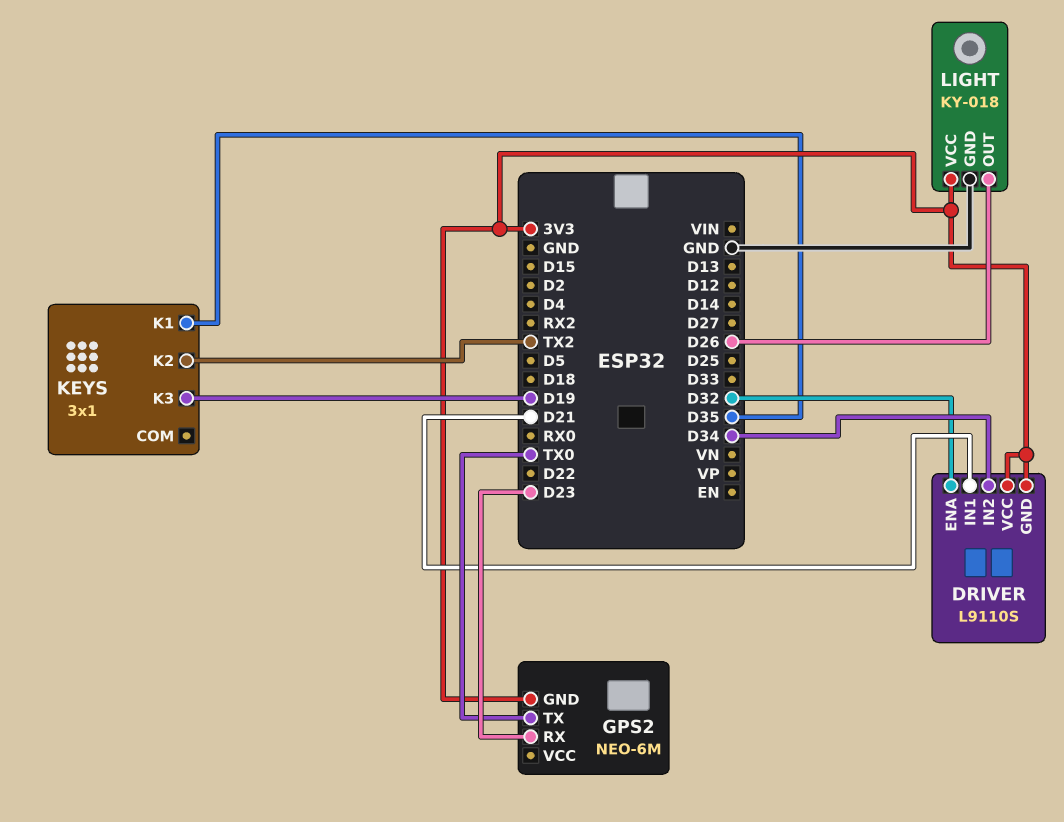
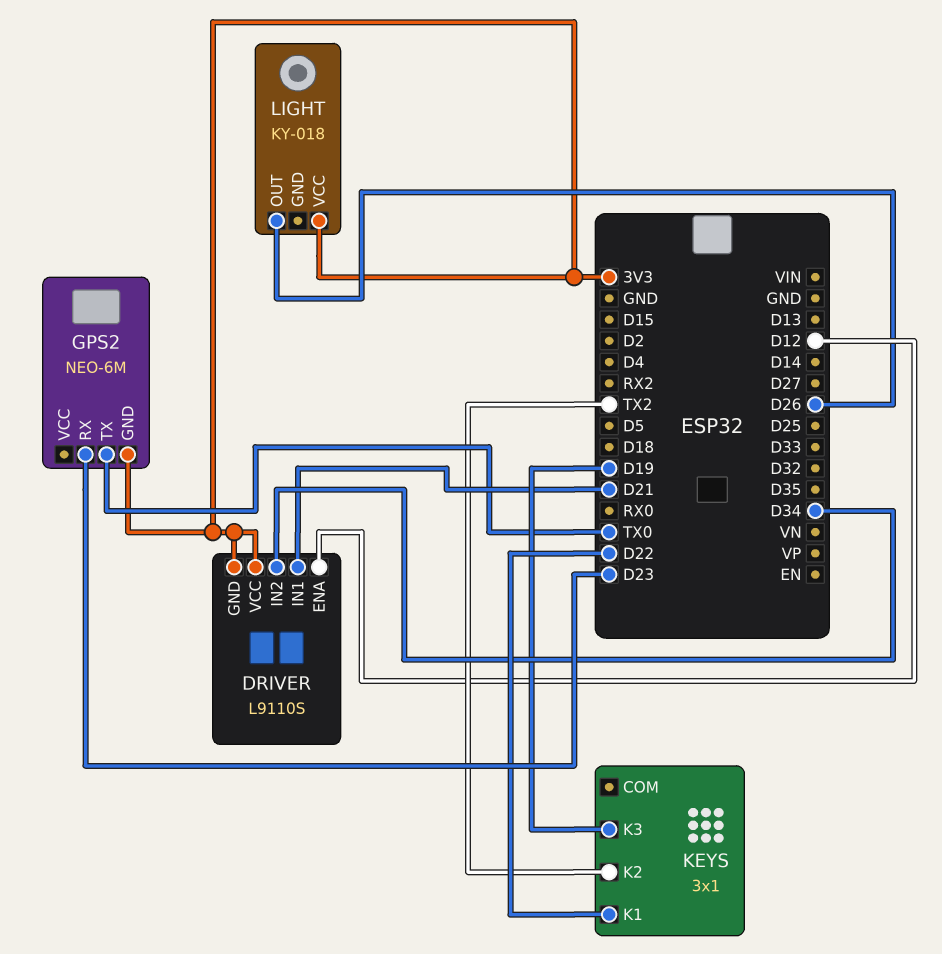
DRIVER pin ENA: D32 -> D12
KEYS pin K1: D35 -> D22
LIGHT pin GND: GND -> none

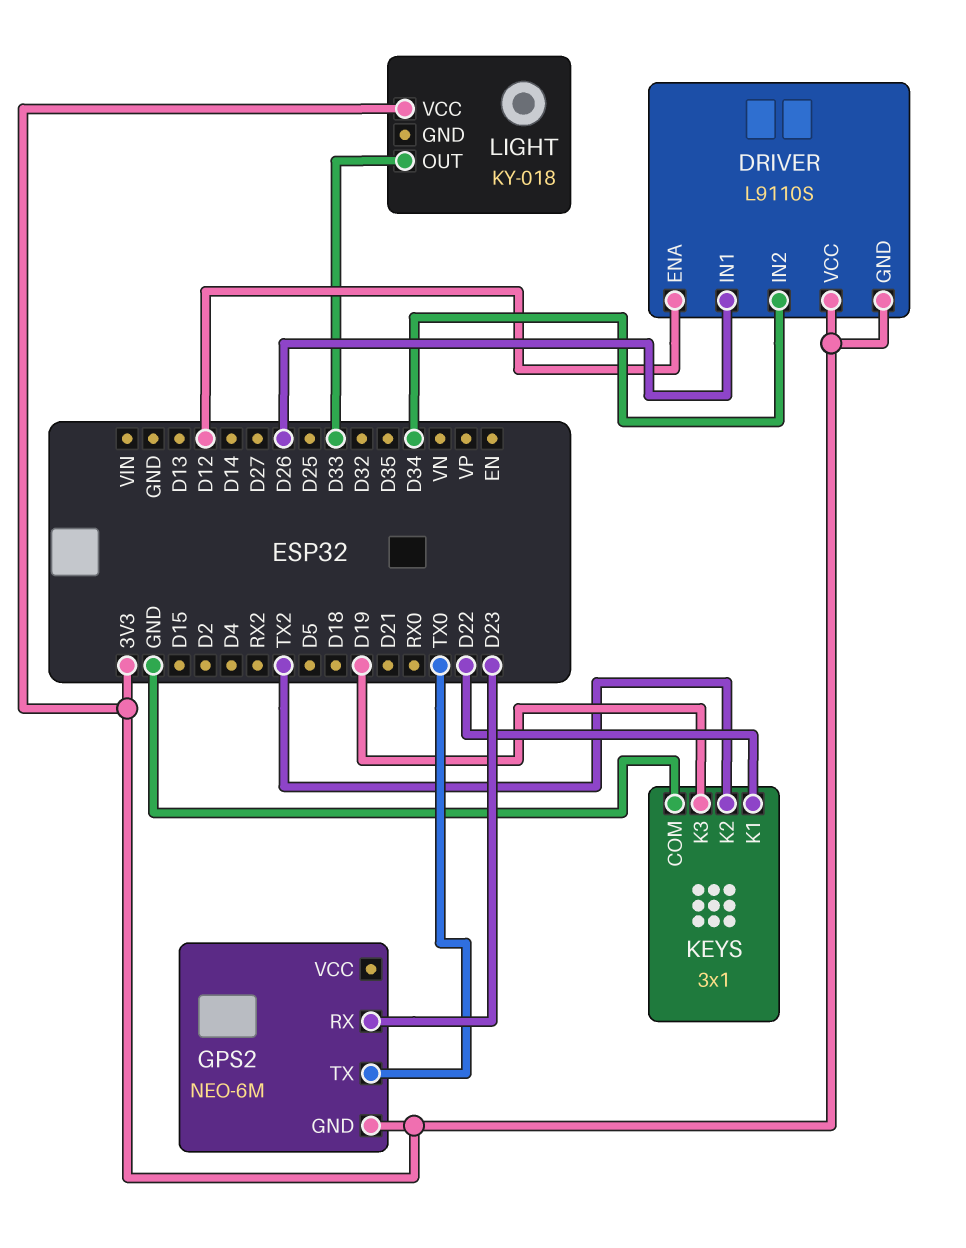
DRIVER pin IN1: D21 -> D26
KEYS pin COM: none -> GND
LIGHT pin OUT: D26 -> D33

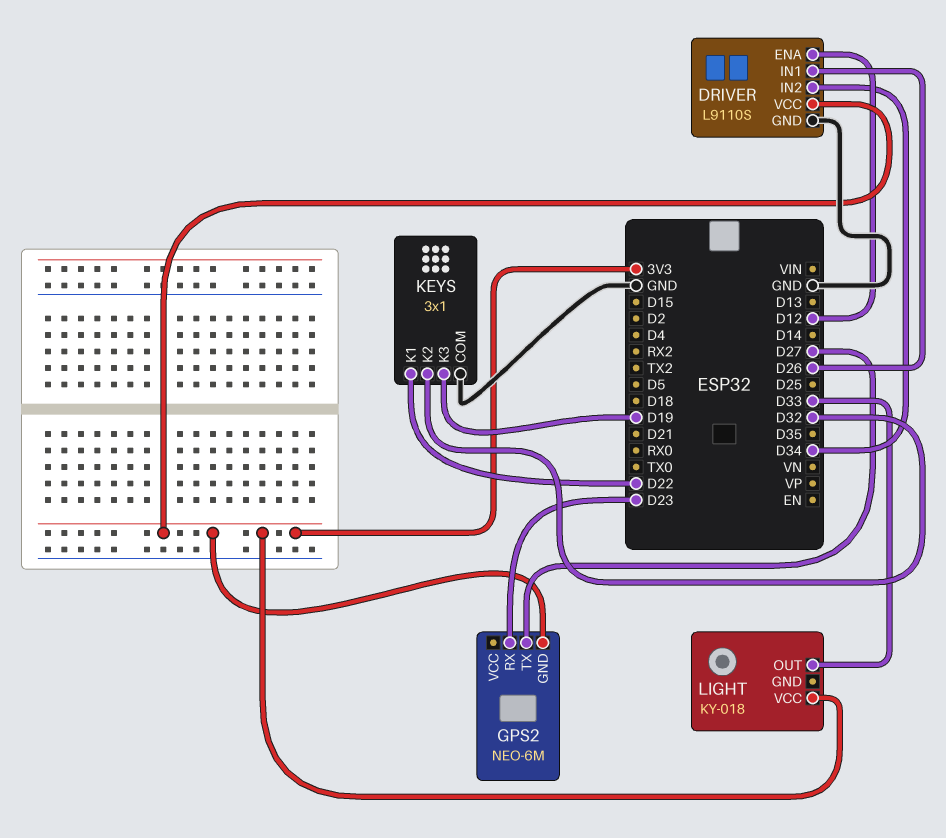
DRIVER pin GND: 3V3 -> GND
GPS2 pin TX: TX0 -> D27
KEYS pin K2: TX2 -> D32

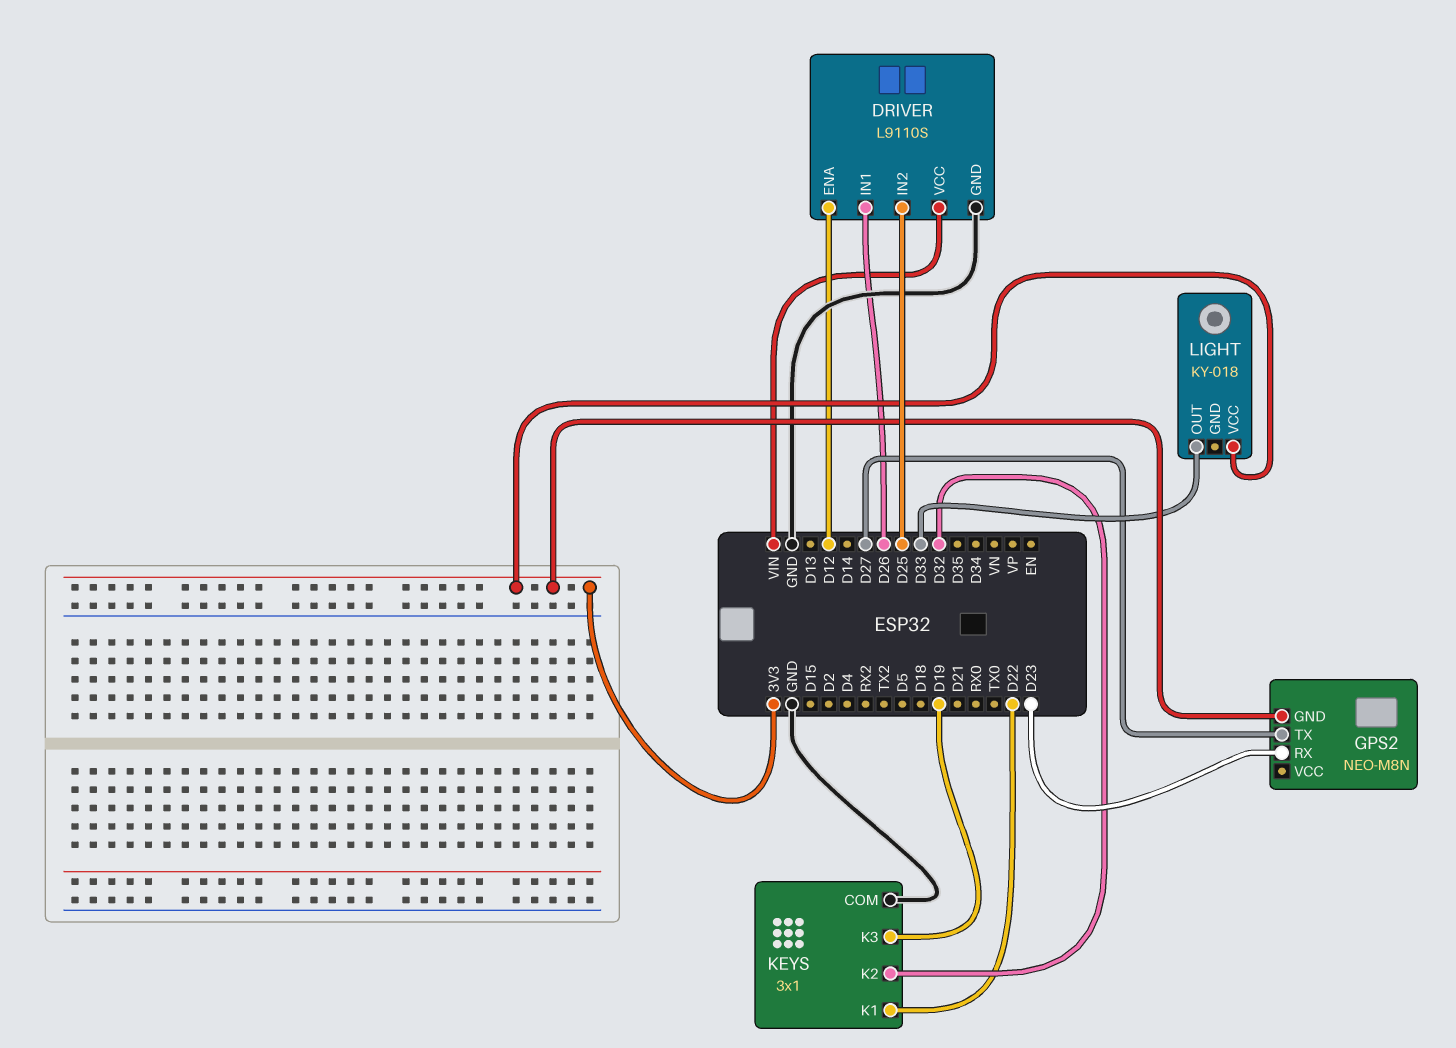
DRIVER pin IN2: D34 -> D25
DRIVER pin VCC: 3V3 -> VIN
GPS2: NEO-6M -> NEO-M8N

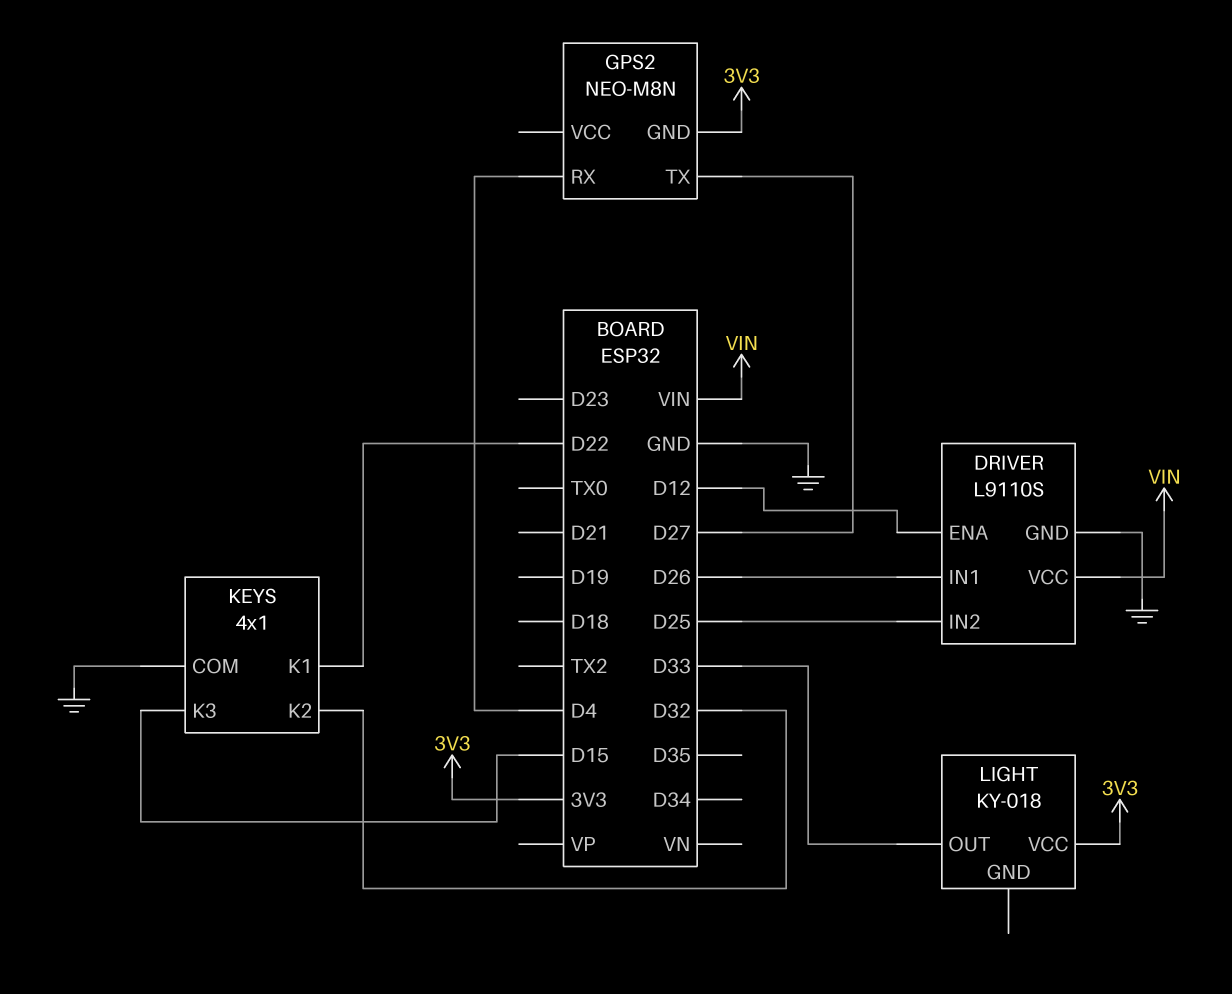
GPS2 pin RX: D23 -> D4
KEYS: 3x1 -> 4x1
KEYS pin K3: D19 -> D15

